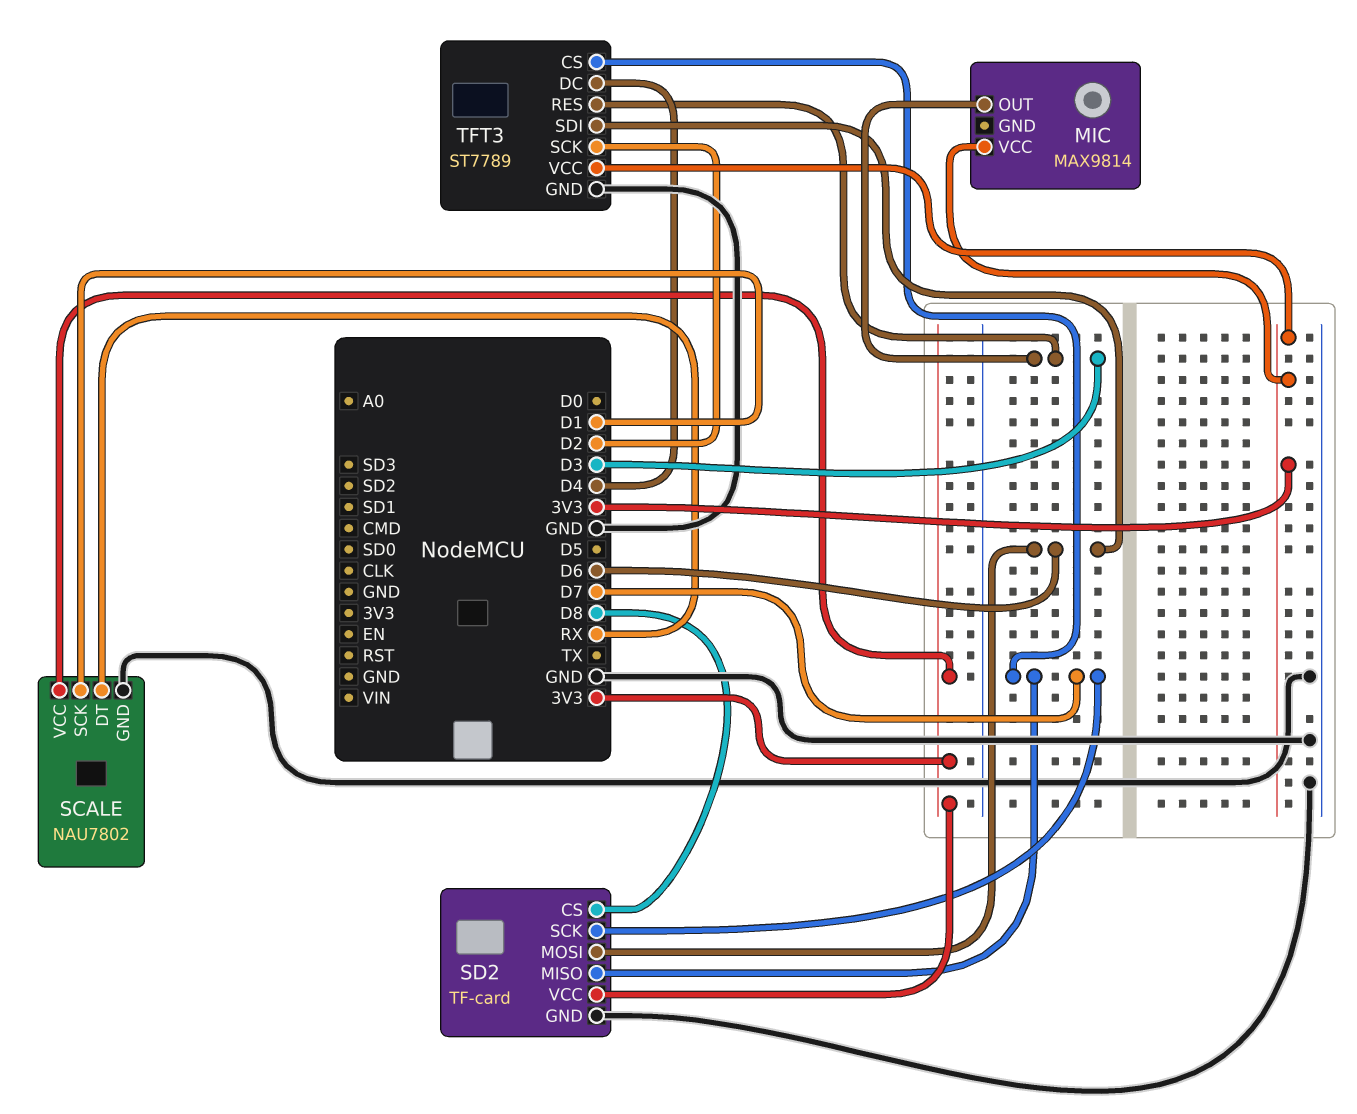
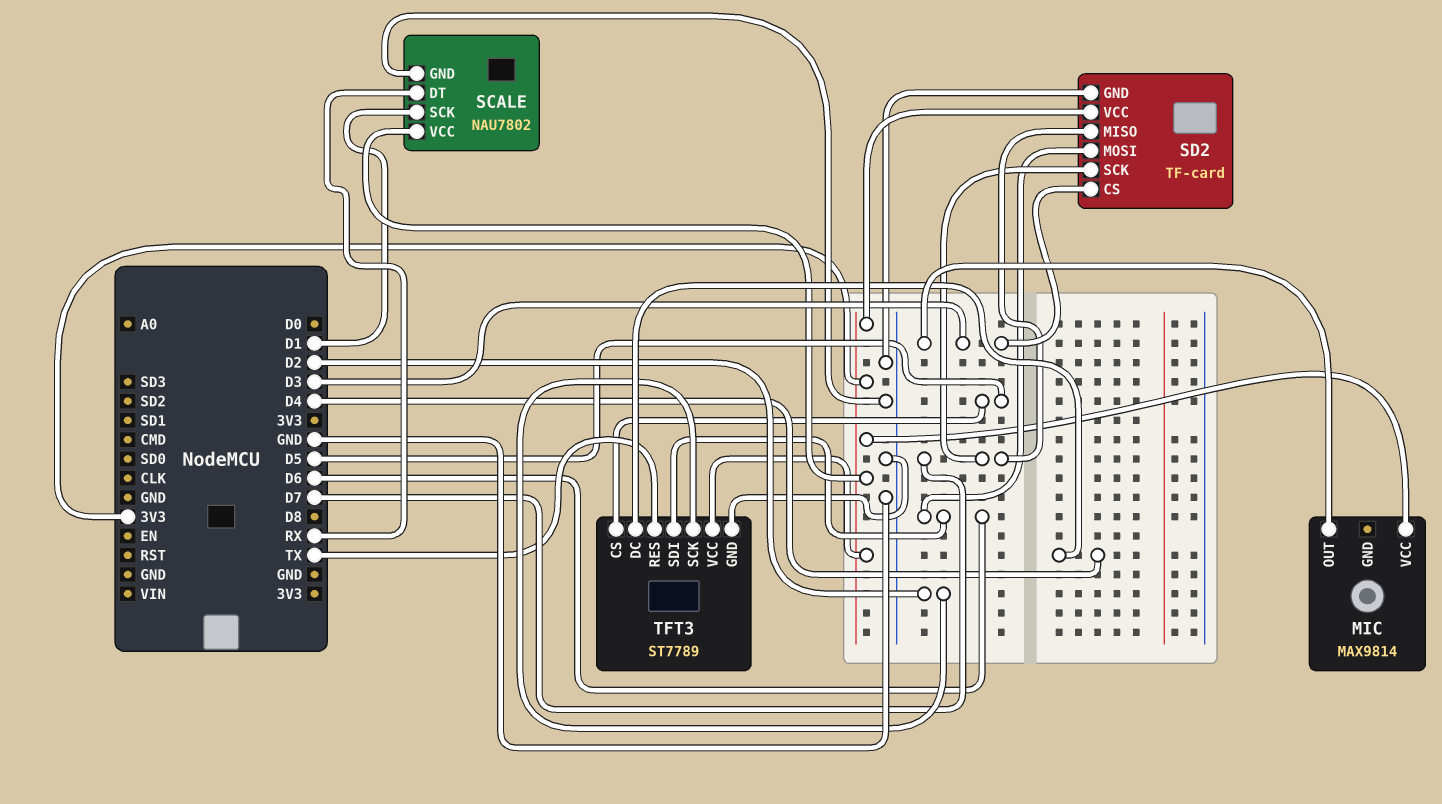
SD2 pin CS: D8 -> D3
TFT3 pin CS: D7 -> D5
TFT3 pin RES: D3 -> TX

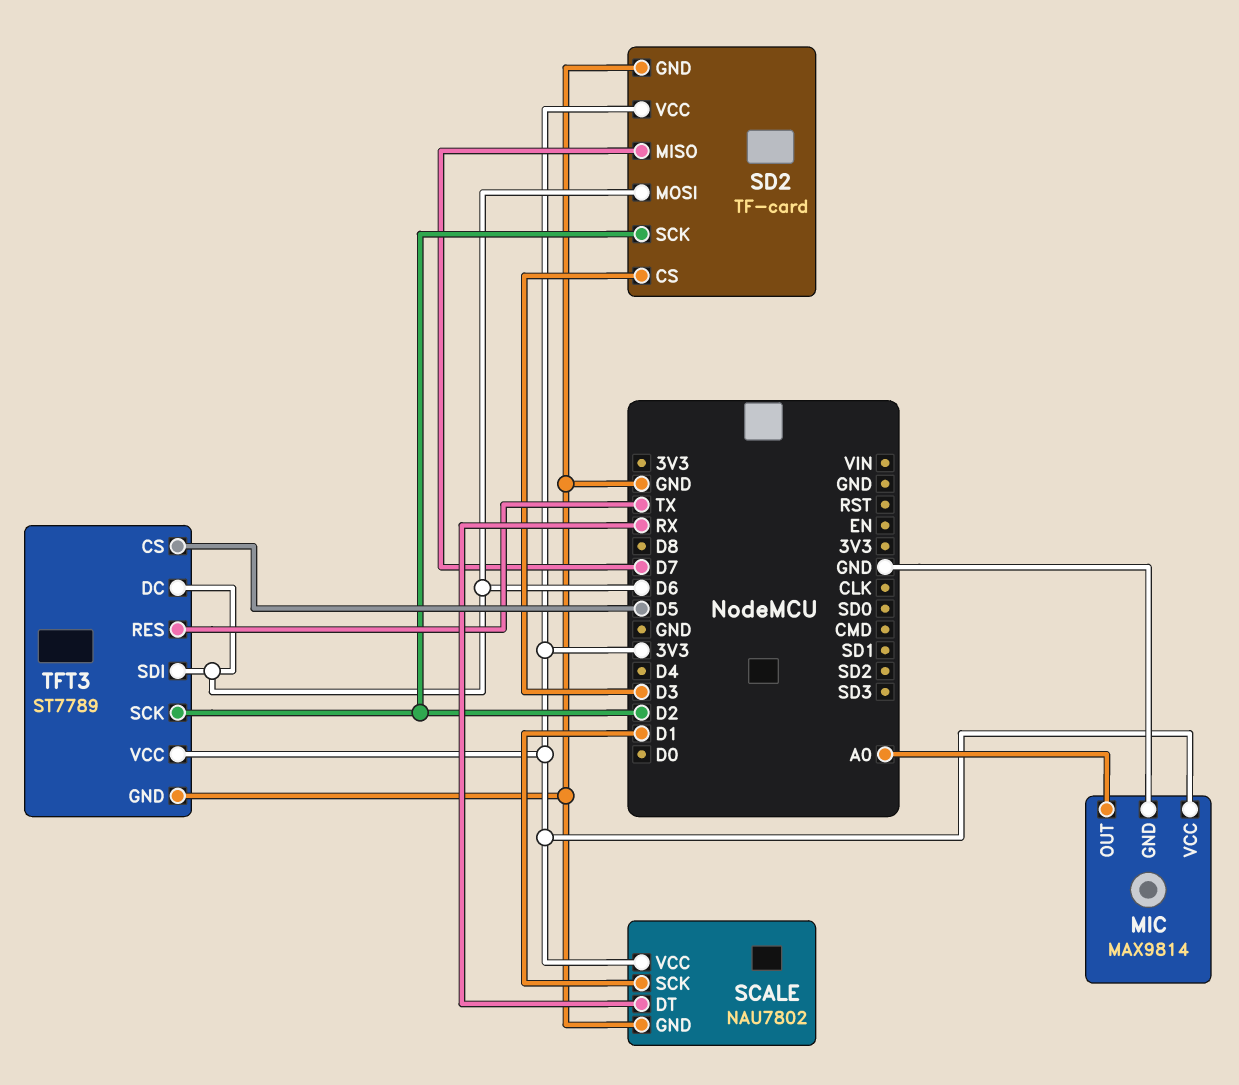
MIC pin GND: none -> GND
MIC pin OUT: D3 -> A0
SD2 pin SCK: D7 -> D2
TFT3 pin DC: D4 -> D6

